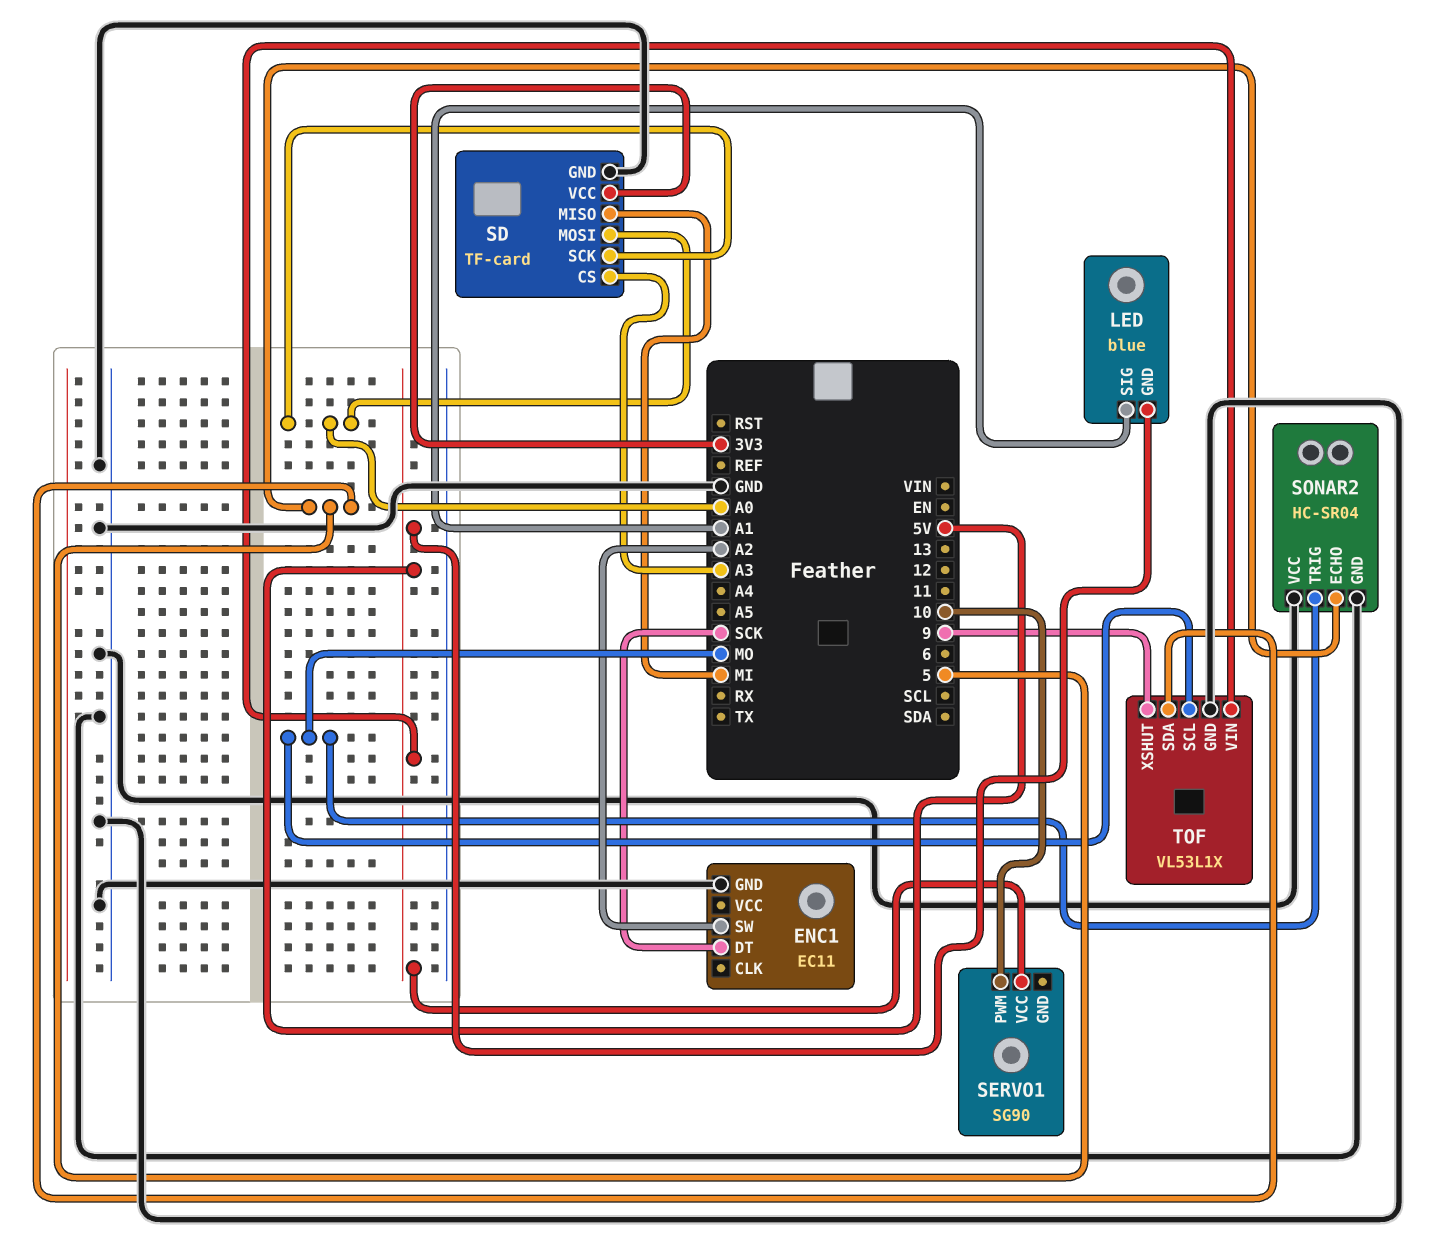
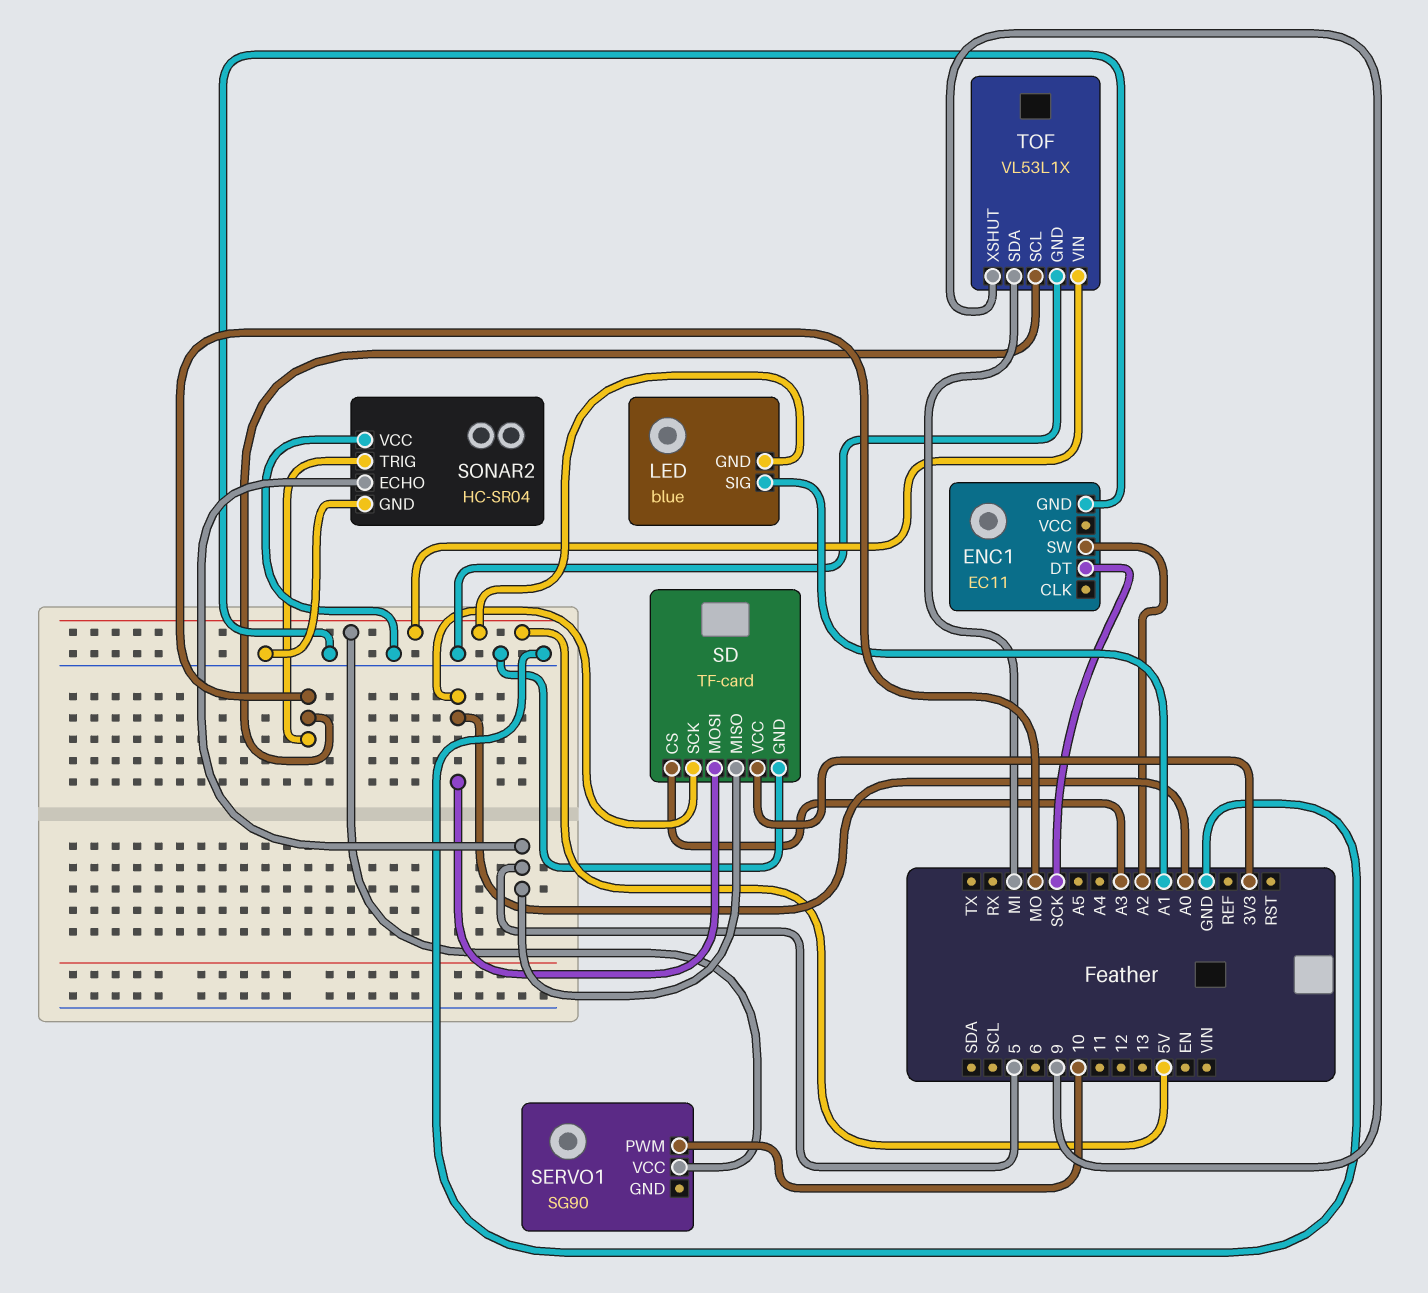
SD pin MISO: MI -> 5
TOF pin SDA: 5 -> MI

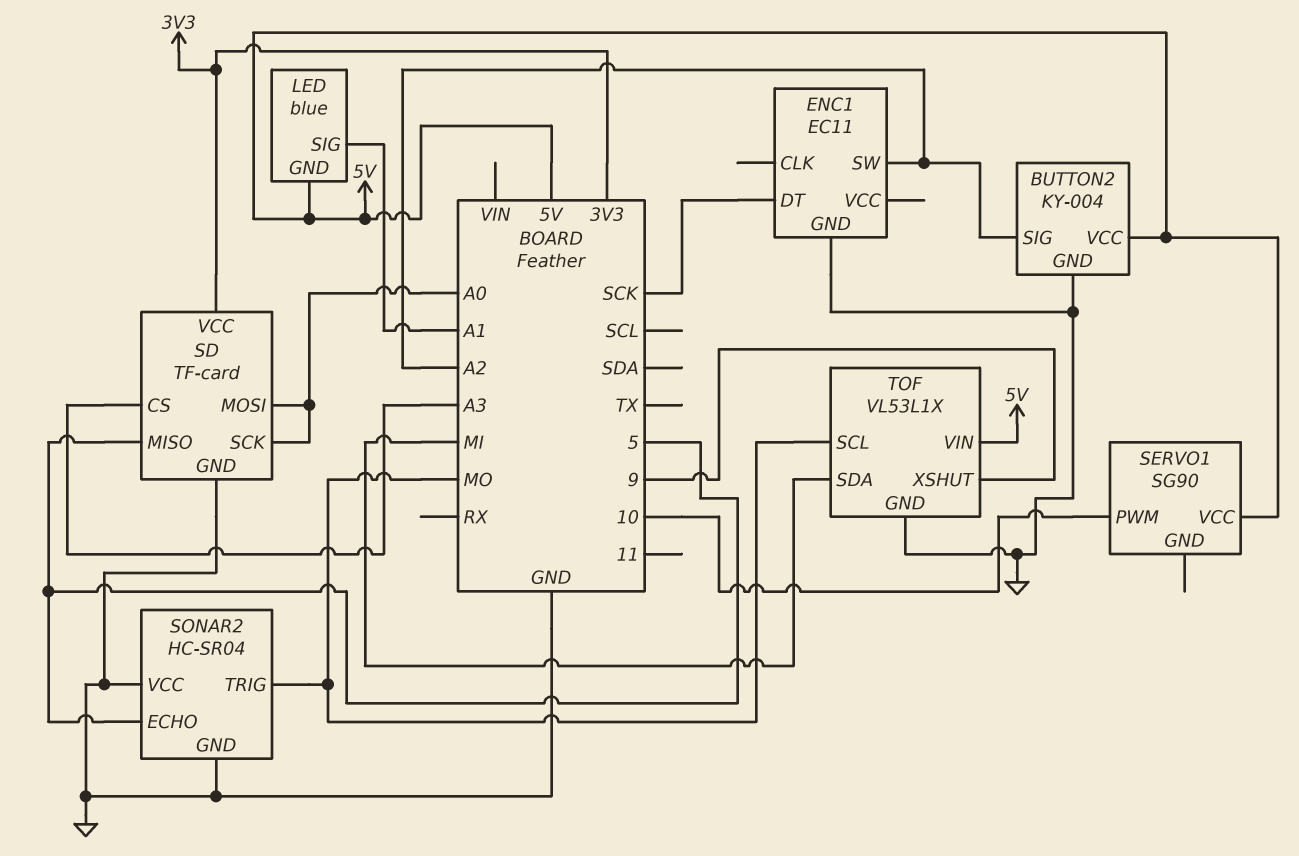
BUTTON2: none -> KY-004
BUTTON2 pin GND: none -> GND
BUTTON2 pin SIG: none -> A2
BUTTON2 pin VCC: none -> 5V

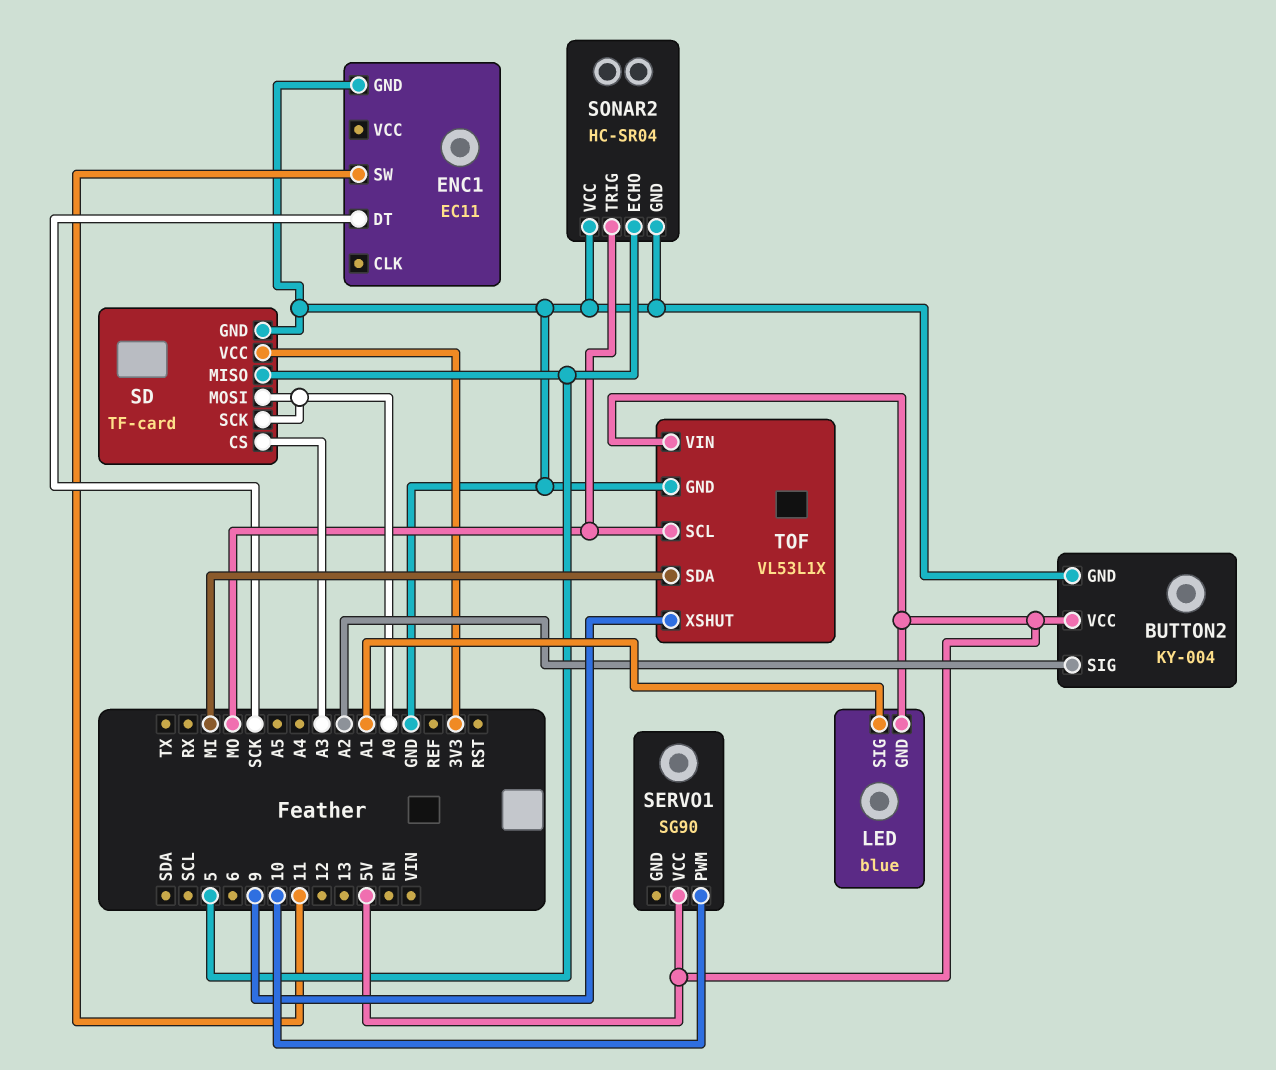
ENC1 pin SW: A2 -> 11

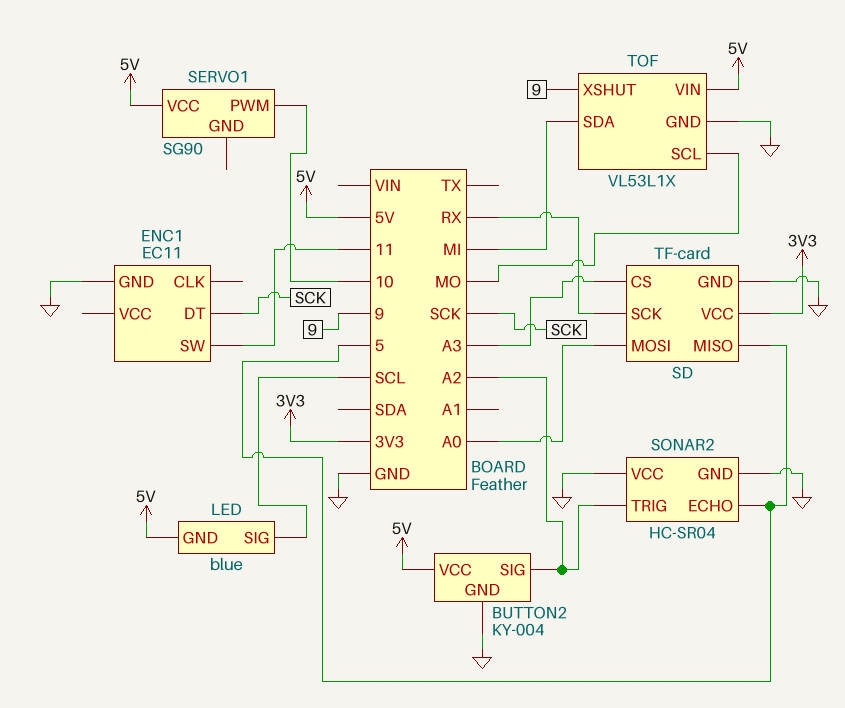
LED pin SIG: A1 -> SCL
SD pin SCK: A0 -> RX
SONAR2 pin TRIG: MO -> A2

